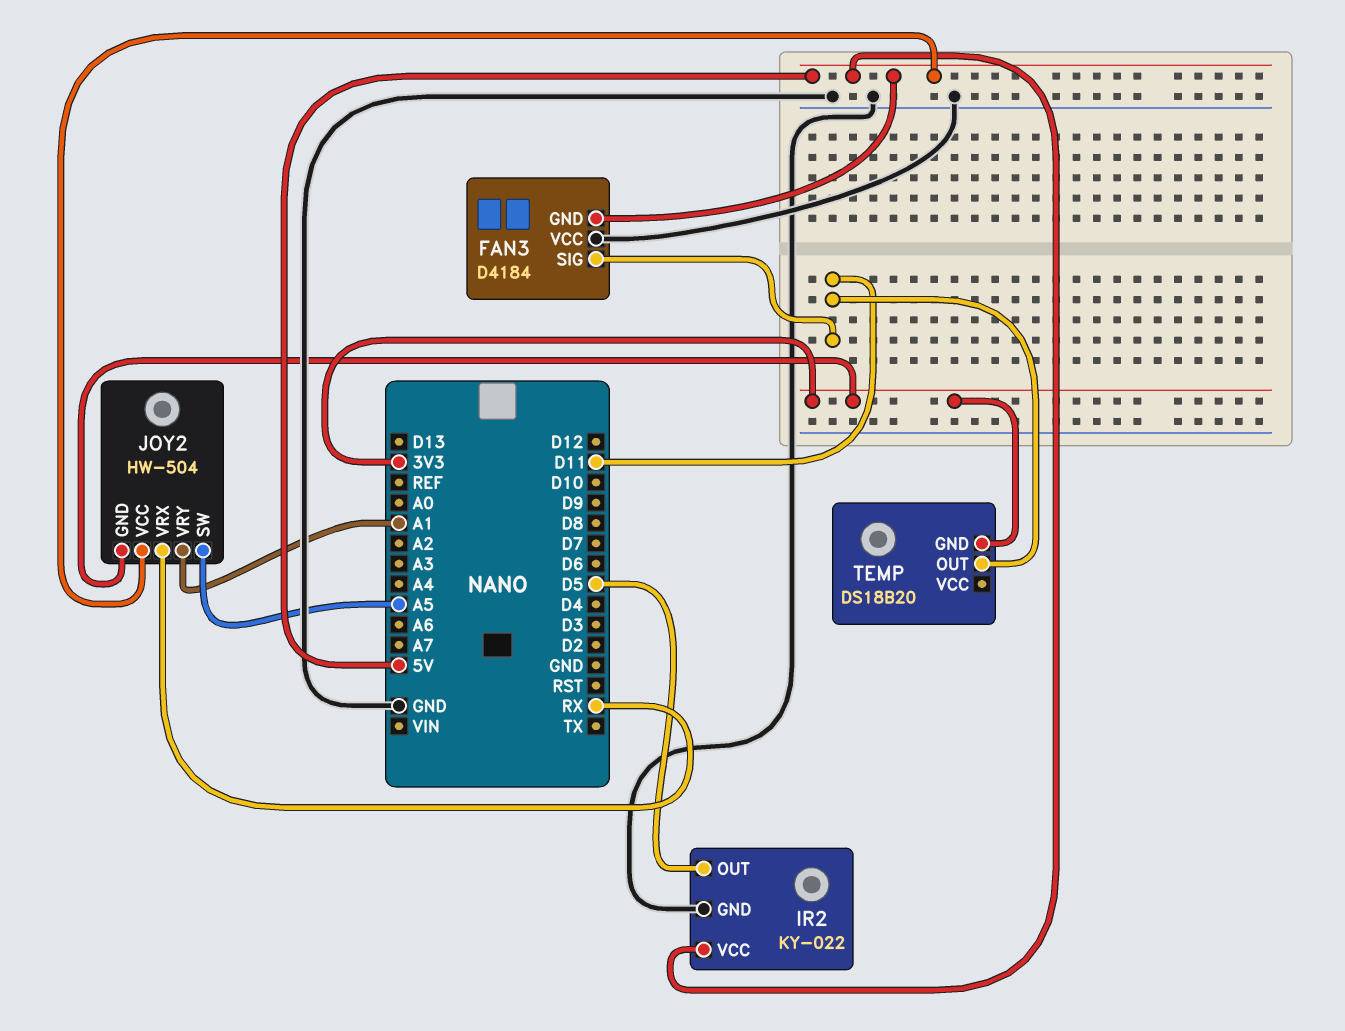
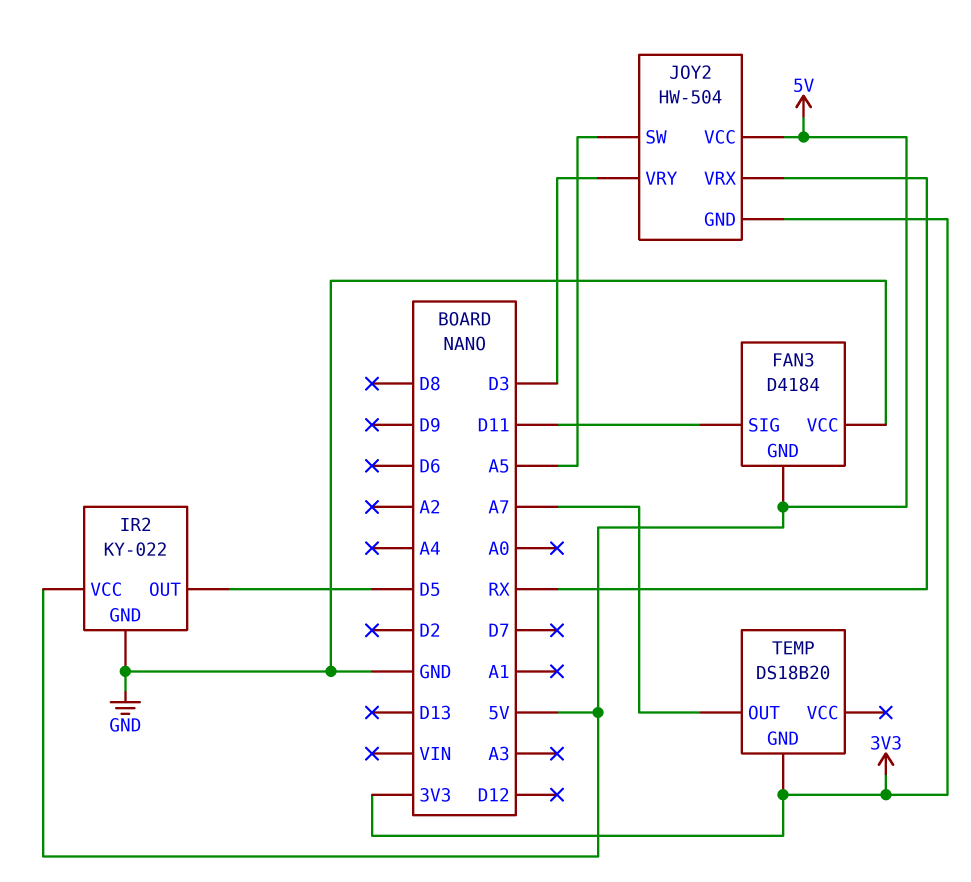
JOY2 pin VRY: A1 -> D3
TEMP pin OUT: D11 -> A7

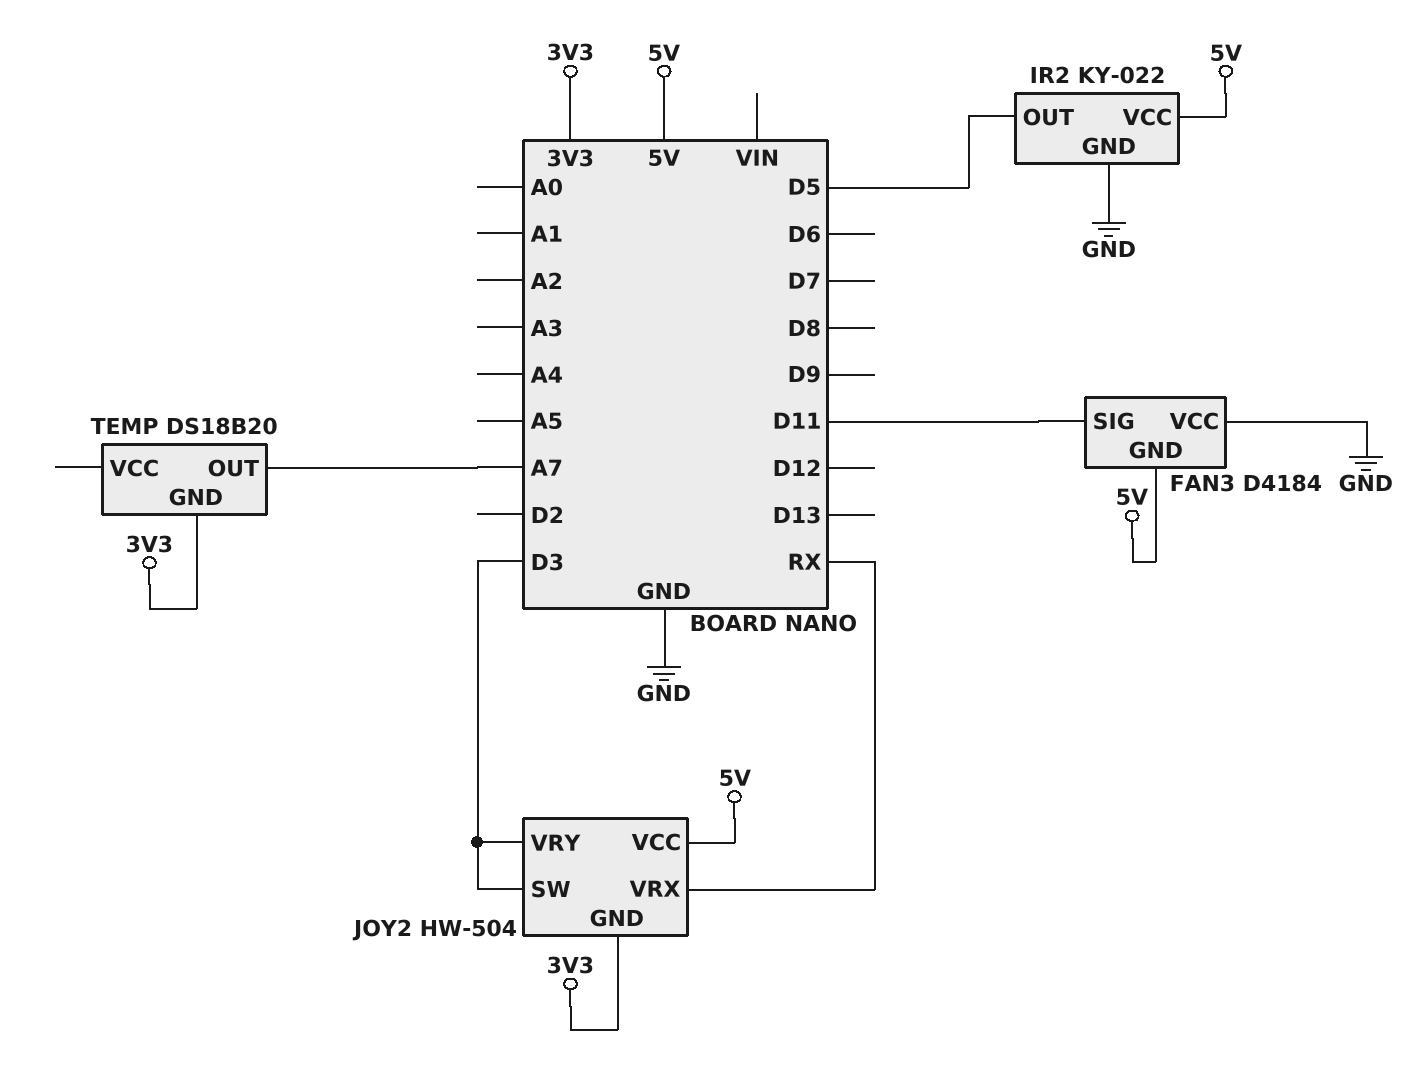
JOY2 pin SW: A5 -> D3

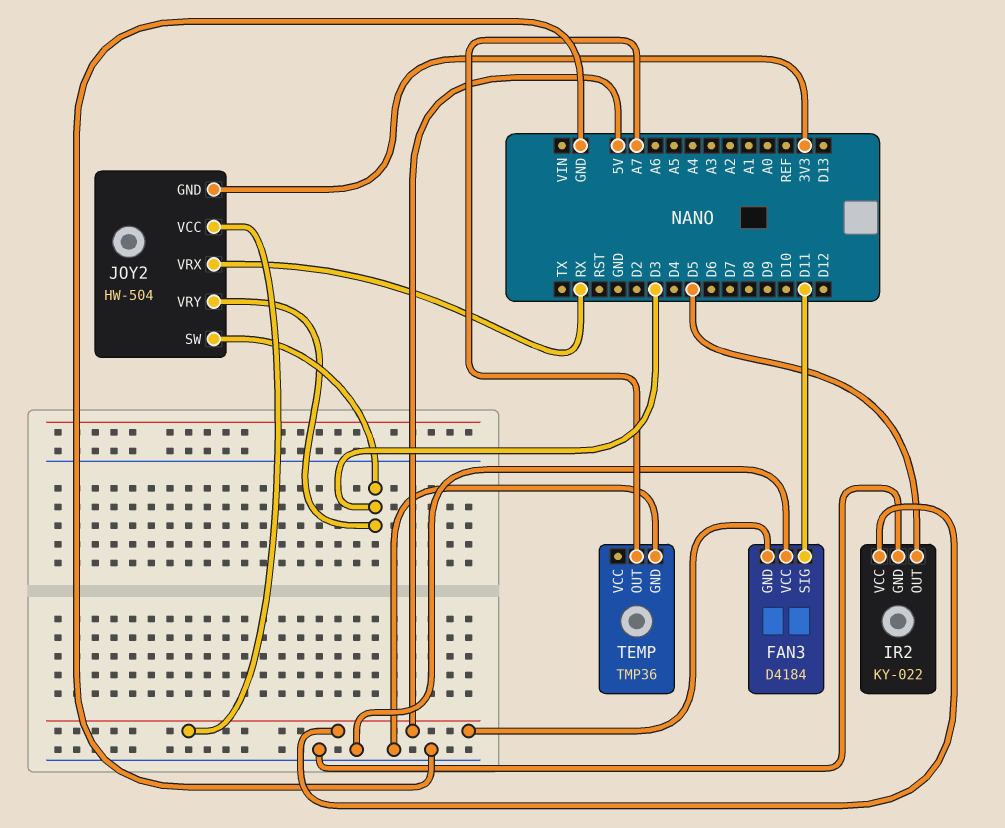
TEMP: DS18B20 -> TMP36
TEMP pin GND: 3V3 -> GND

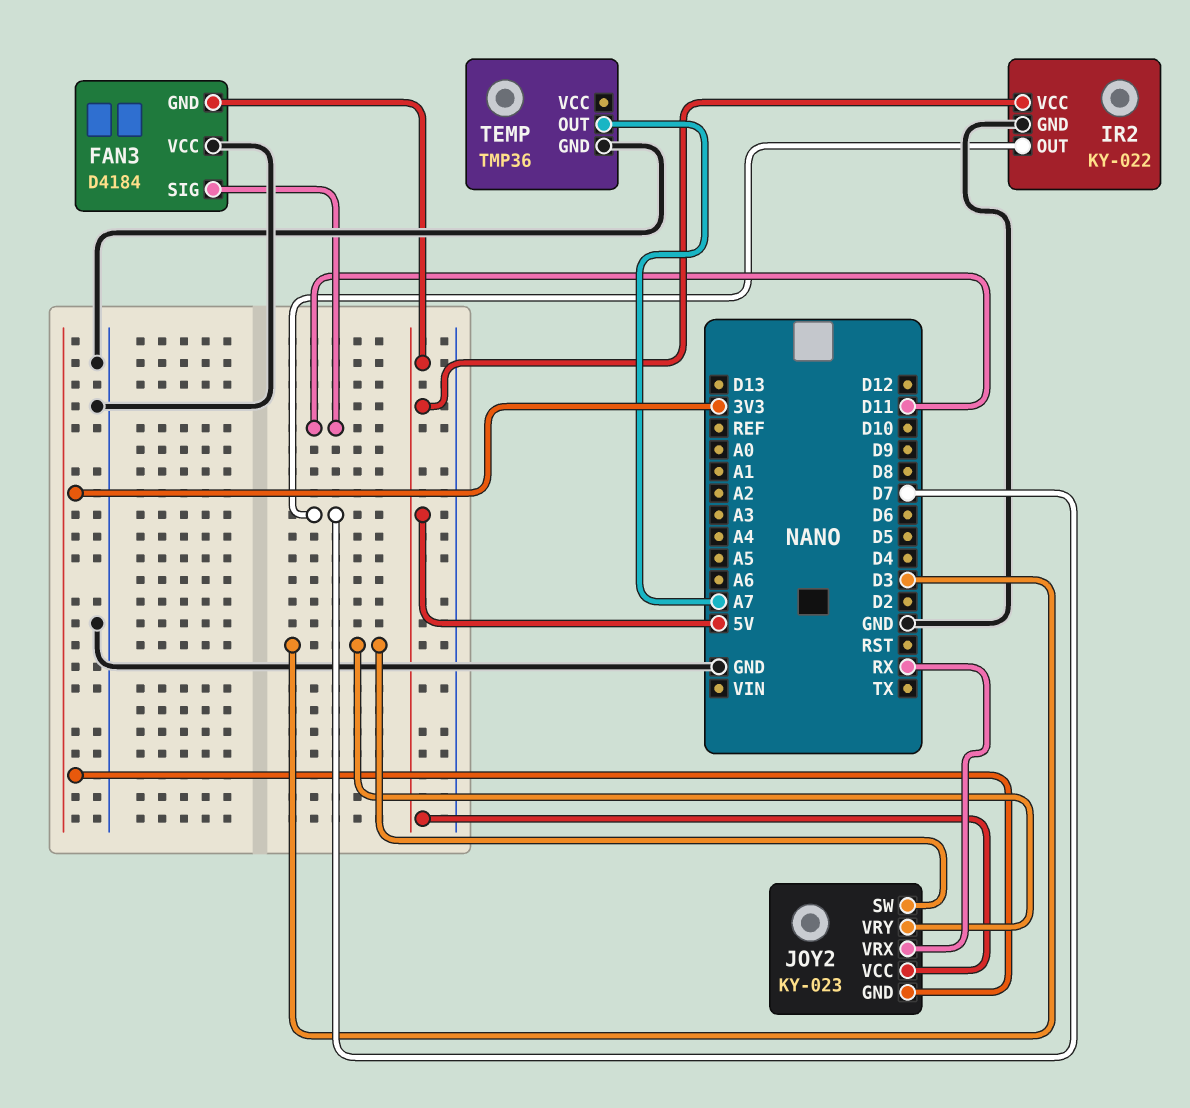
IR2 pin OUT: D5 -> D7
JOY2: HW-504 -> KY-023

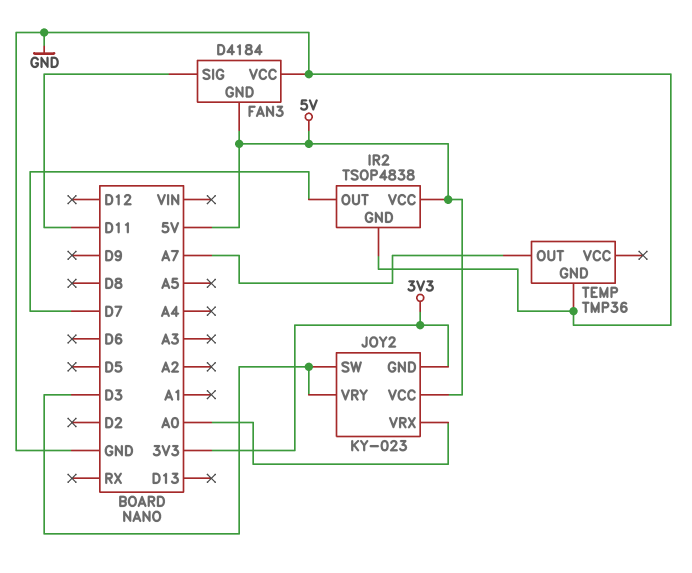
IR2: KY-022 -> TSOP4838
JOY2 pin VRX: RX -> A0

